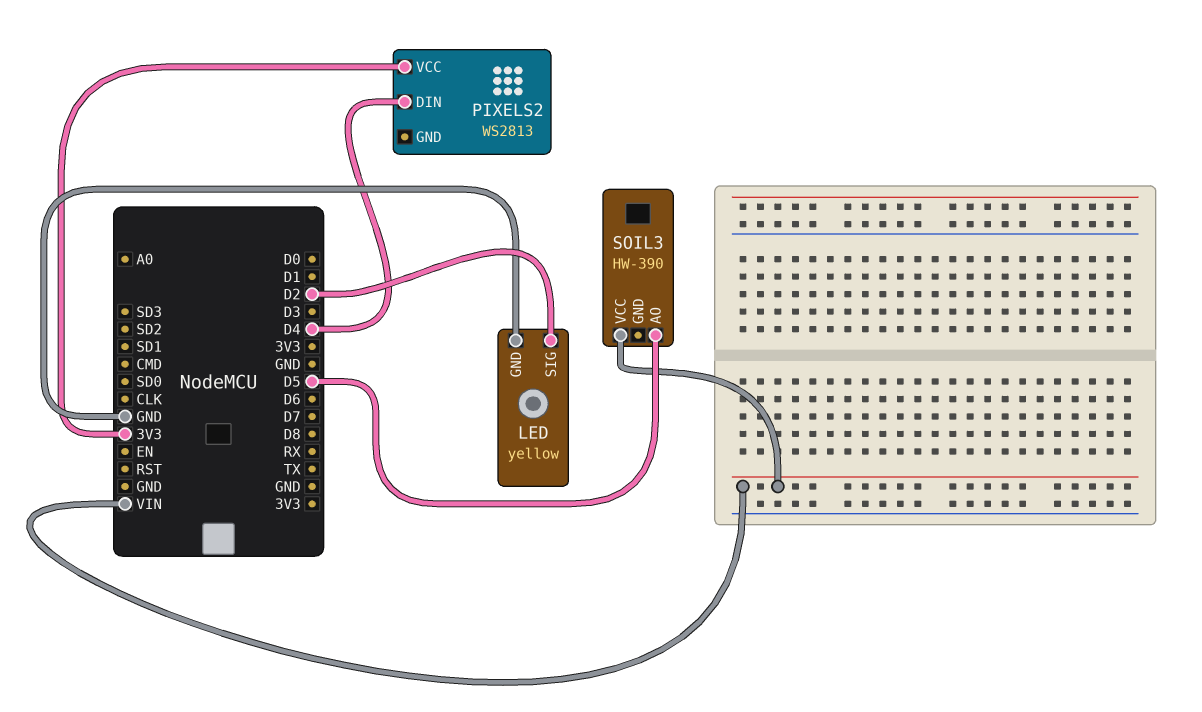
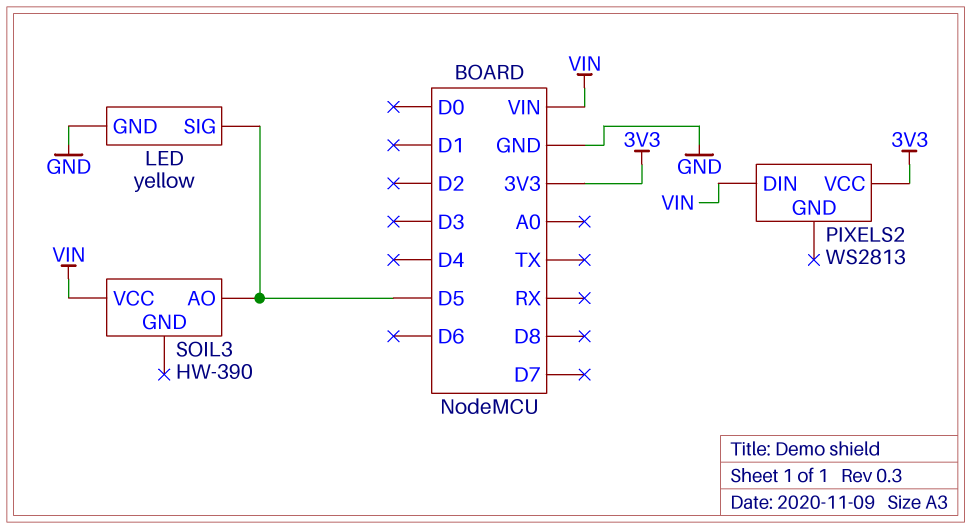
LED pin SIG: D2 -> D5
PIXELS2 pin DIN: D4 -> VIN

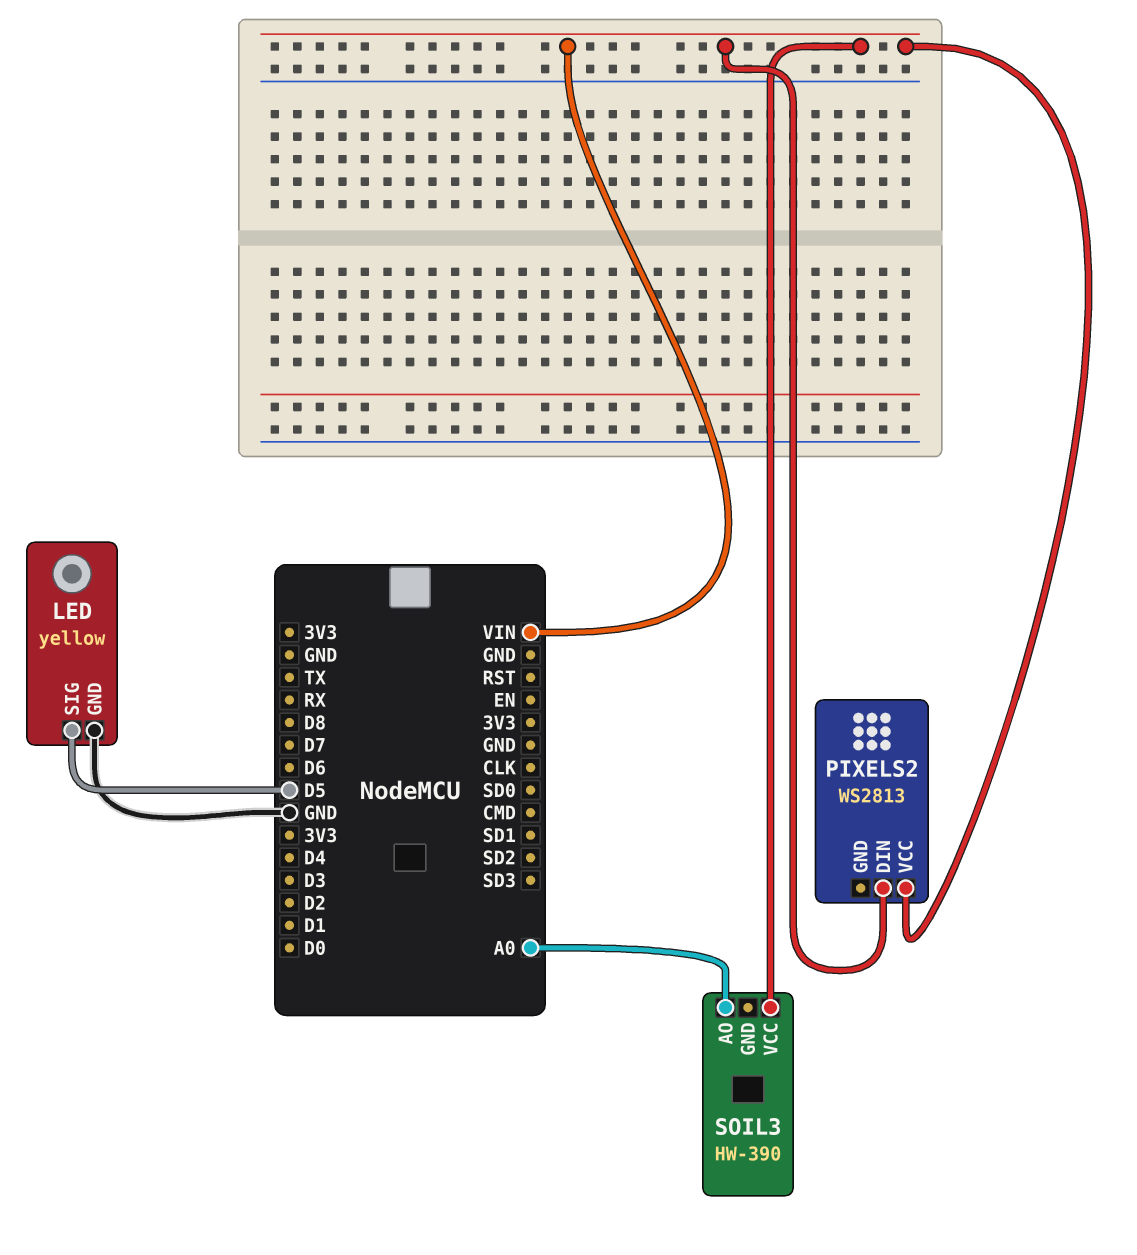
PIXELS2 pin VCC: 3V3 -> VIN
SOIL3 pin AO: D5 -> A0

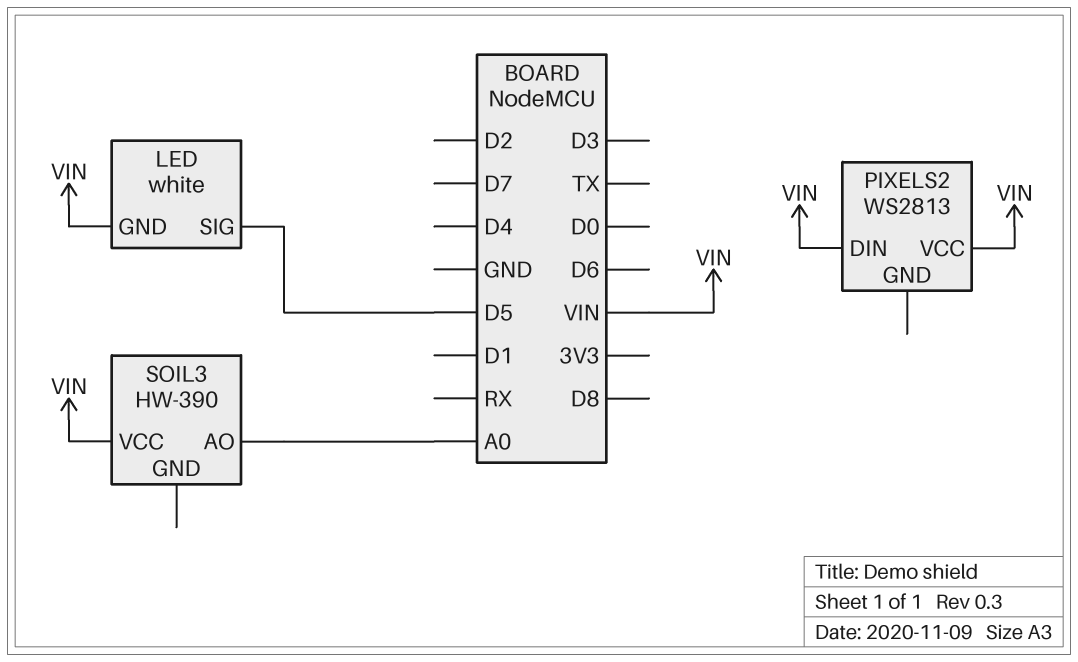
LED: yellow -> white
LED pin GND: GND -> VIN

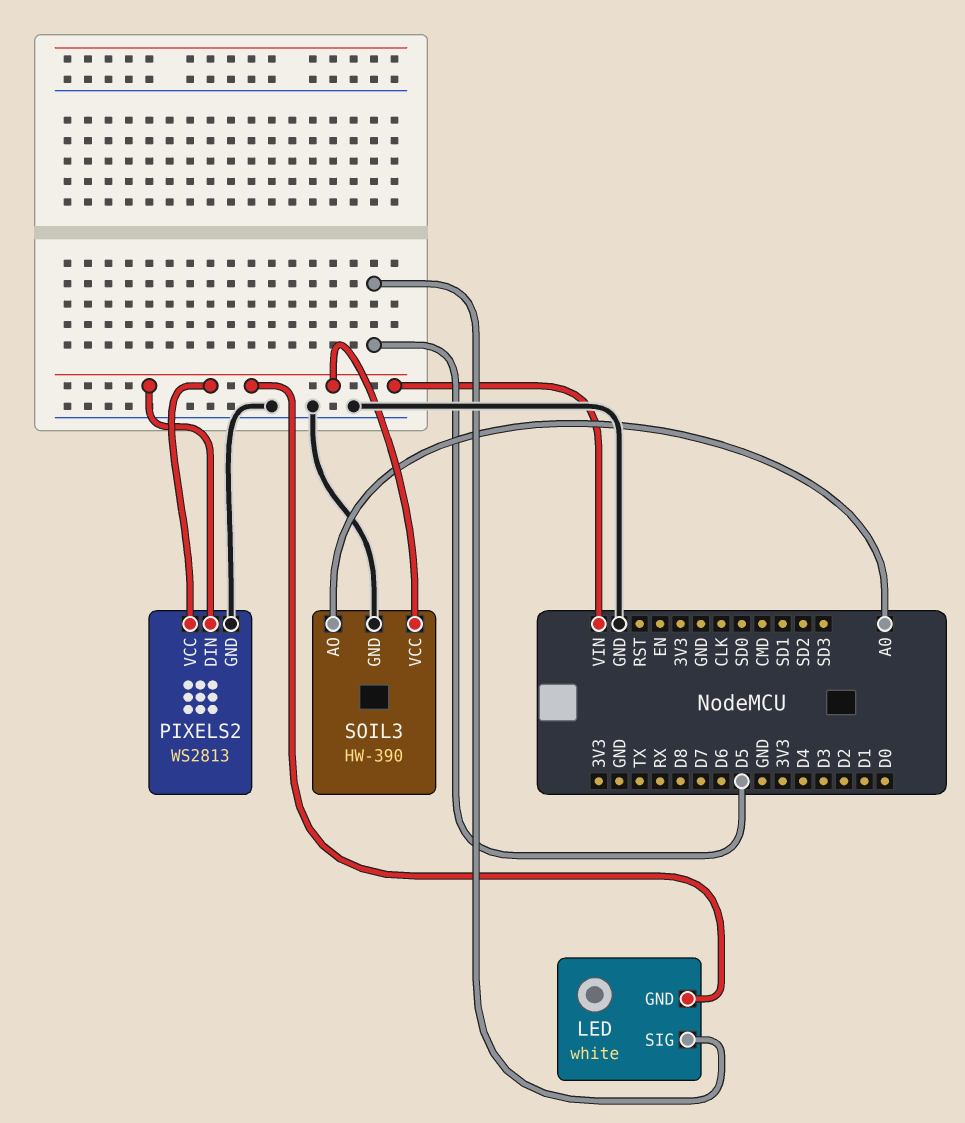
PIXELS2 pin GND: none -> GND
SOIL3 pin GND: none -> GND

